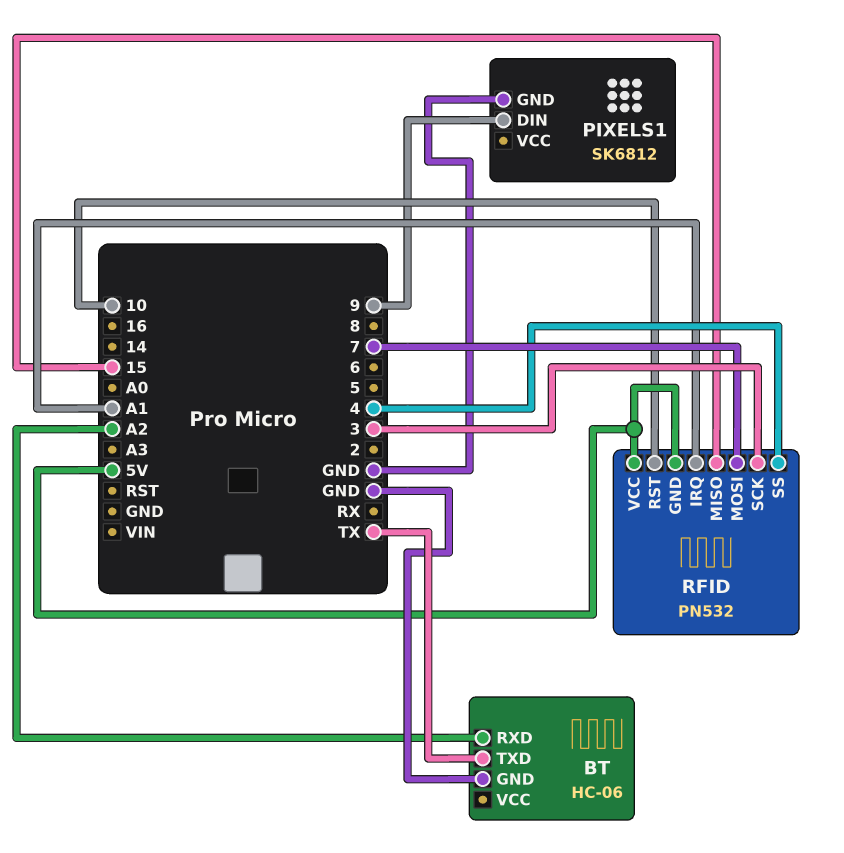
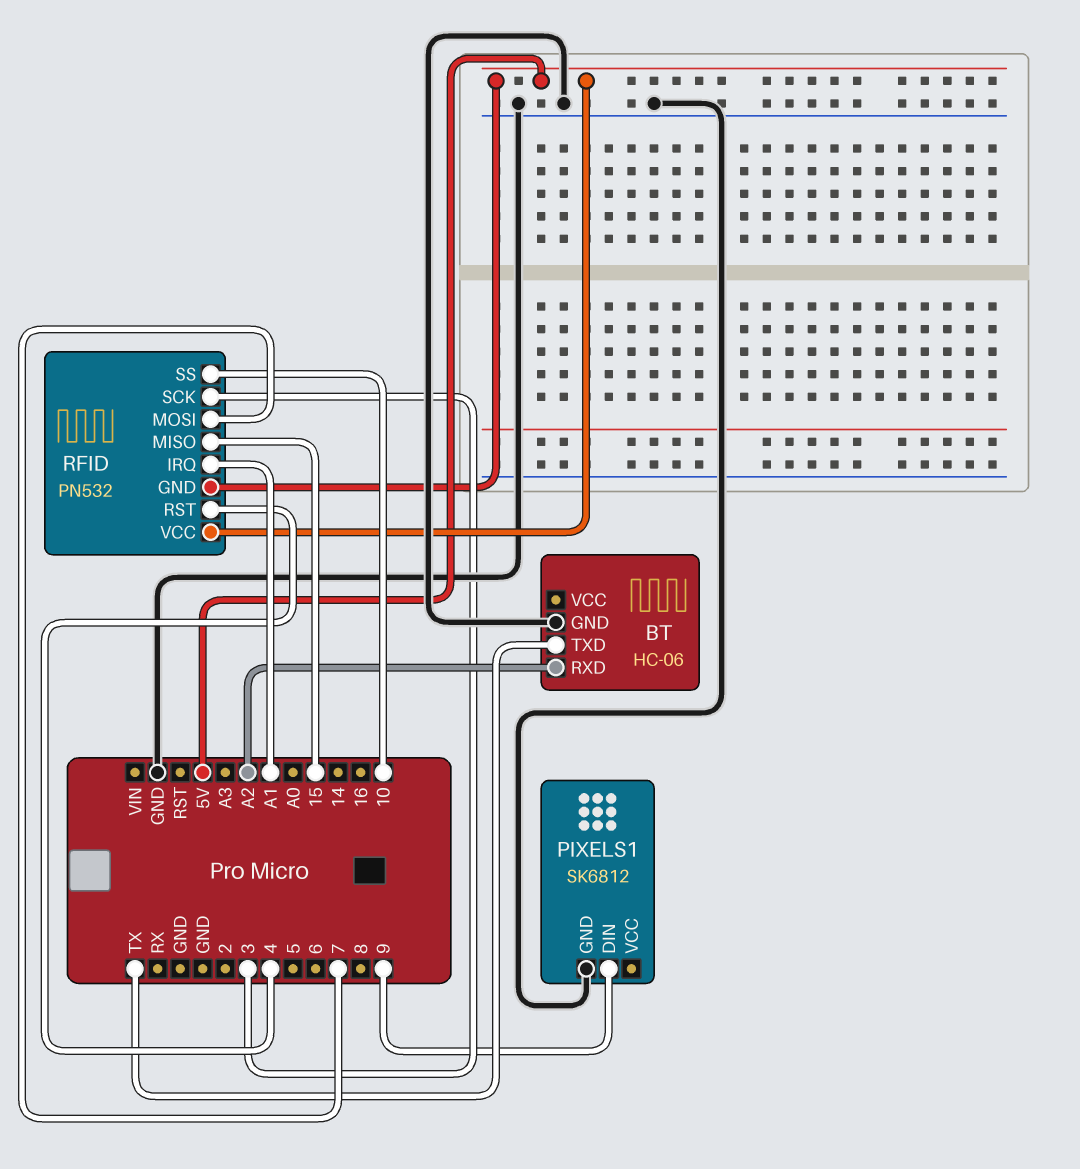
RFID pin RST: 10 -> 4
RFID pin SS: 4 -> 10

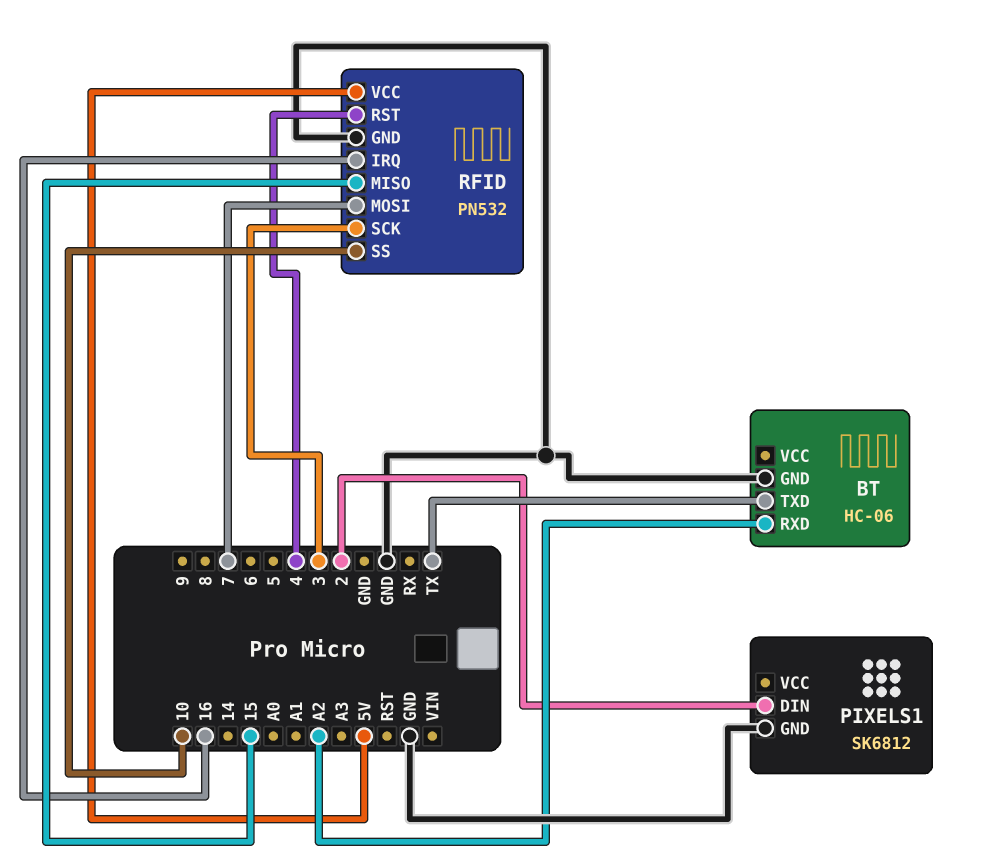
PIXELS1 pin DIN: 9 -> 2
RFID pin GND: 5V -> GND
RFID pin IRQ: A1 -> 16

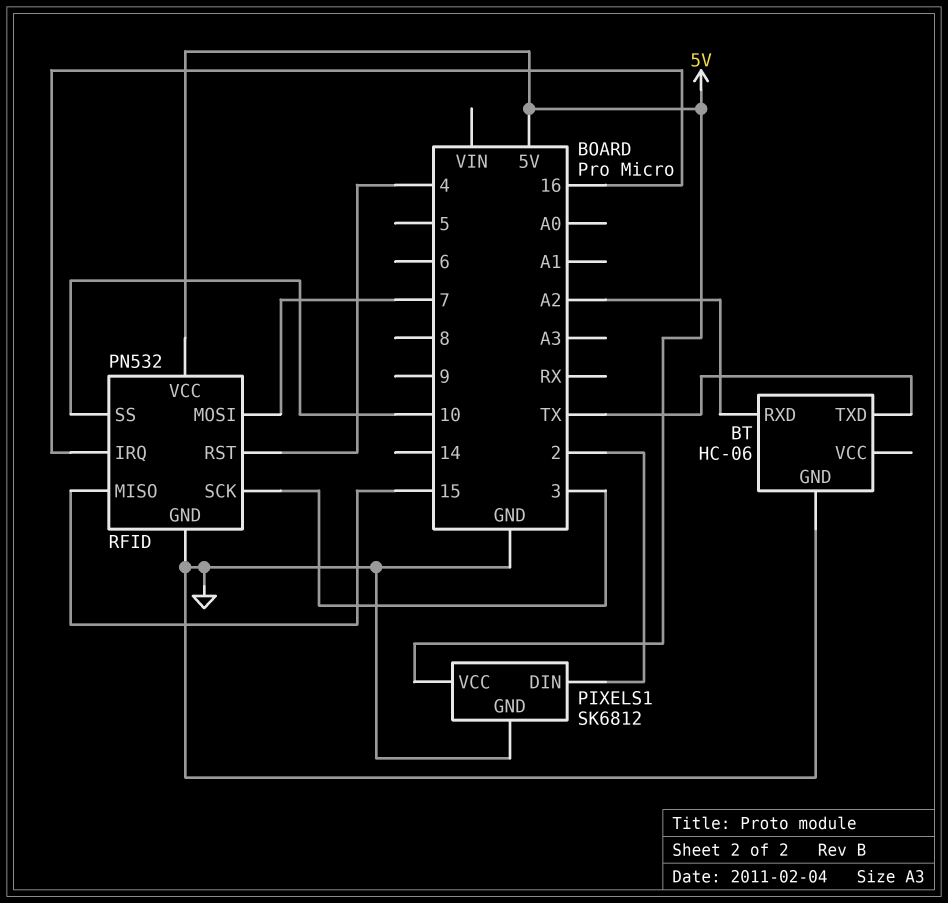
PIXELS1 pin VCC: none -> 5V

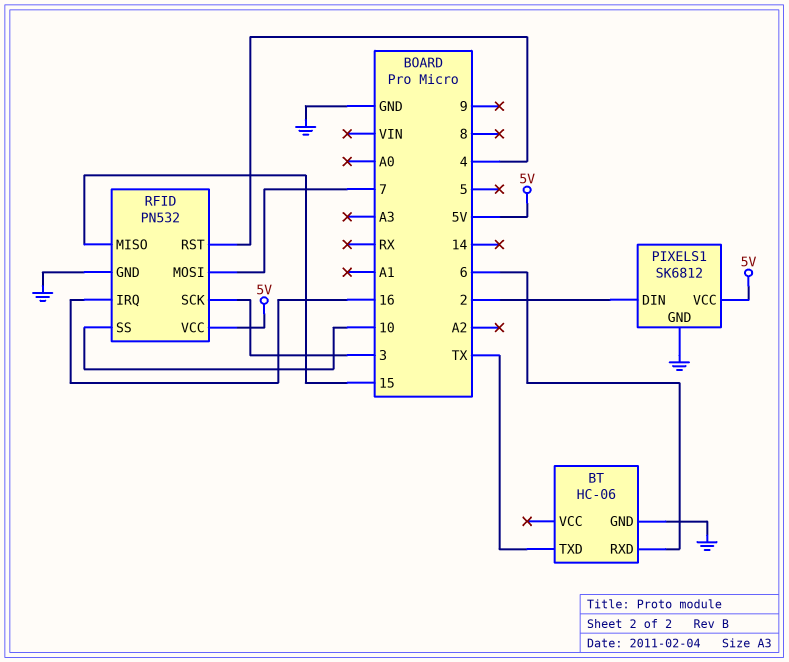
BT pin RXD: A2 -> 6

